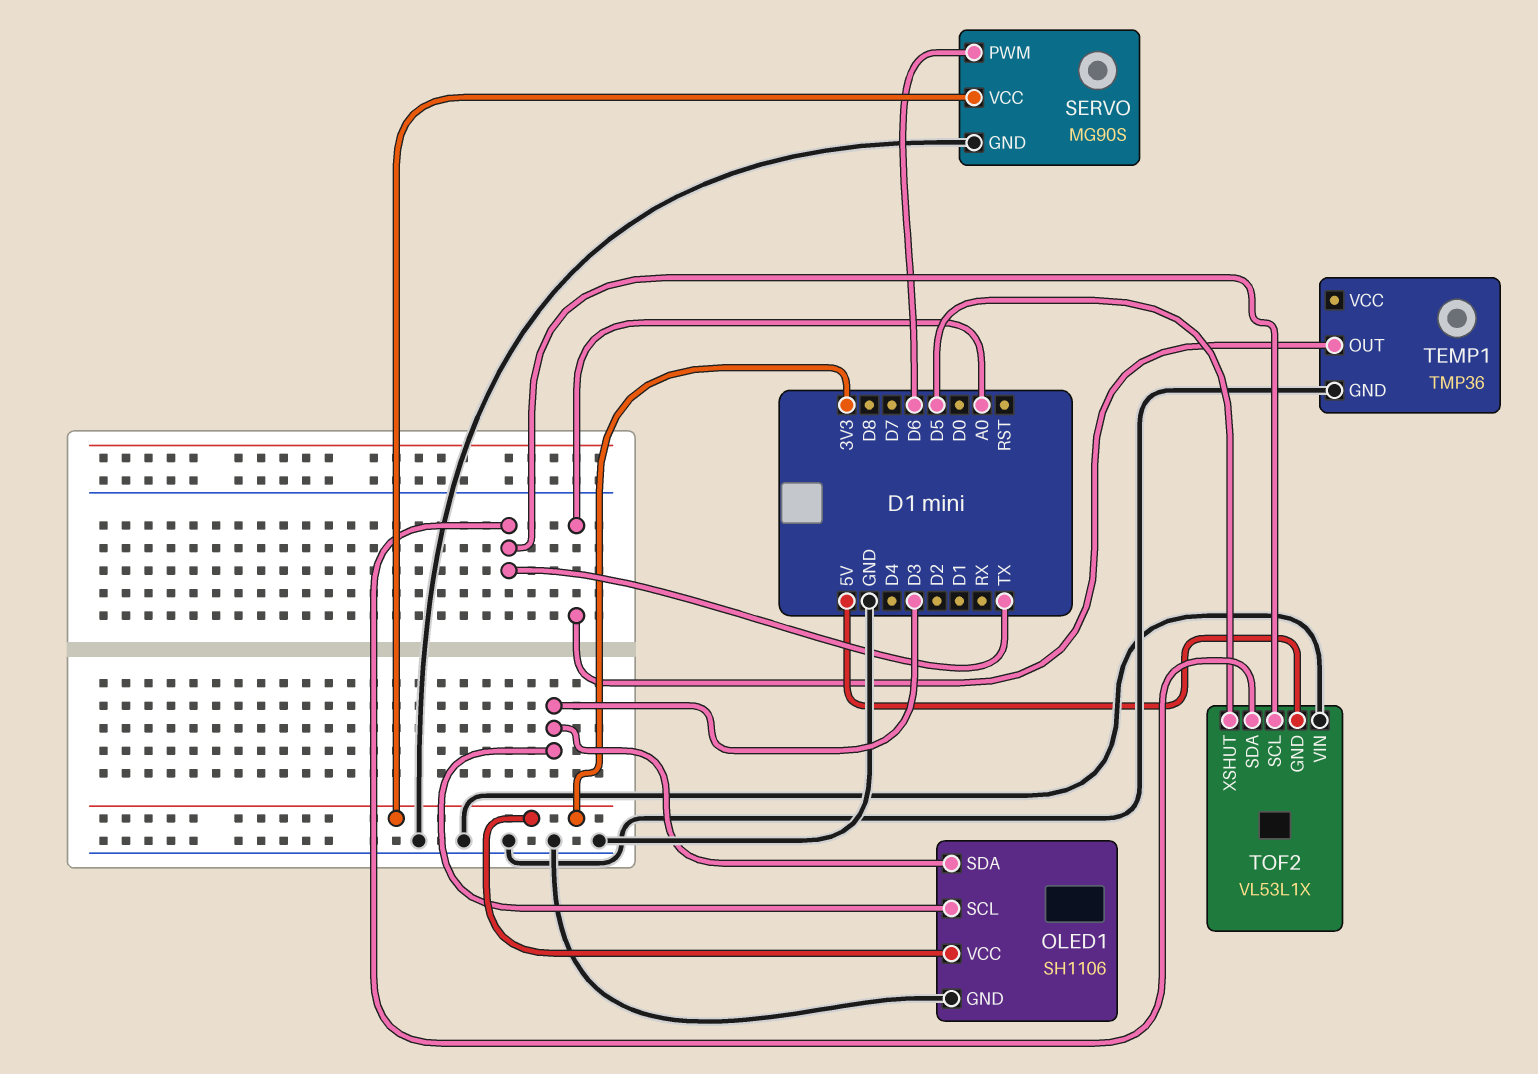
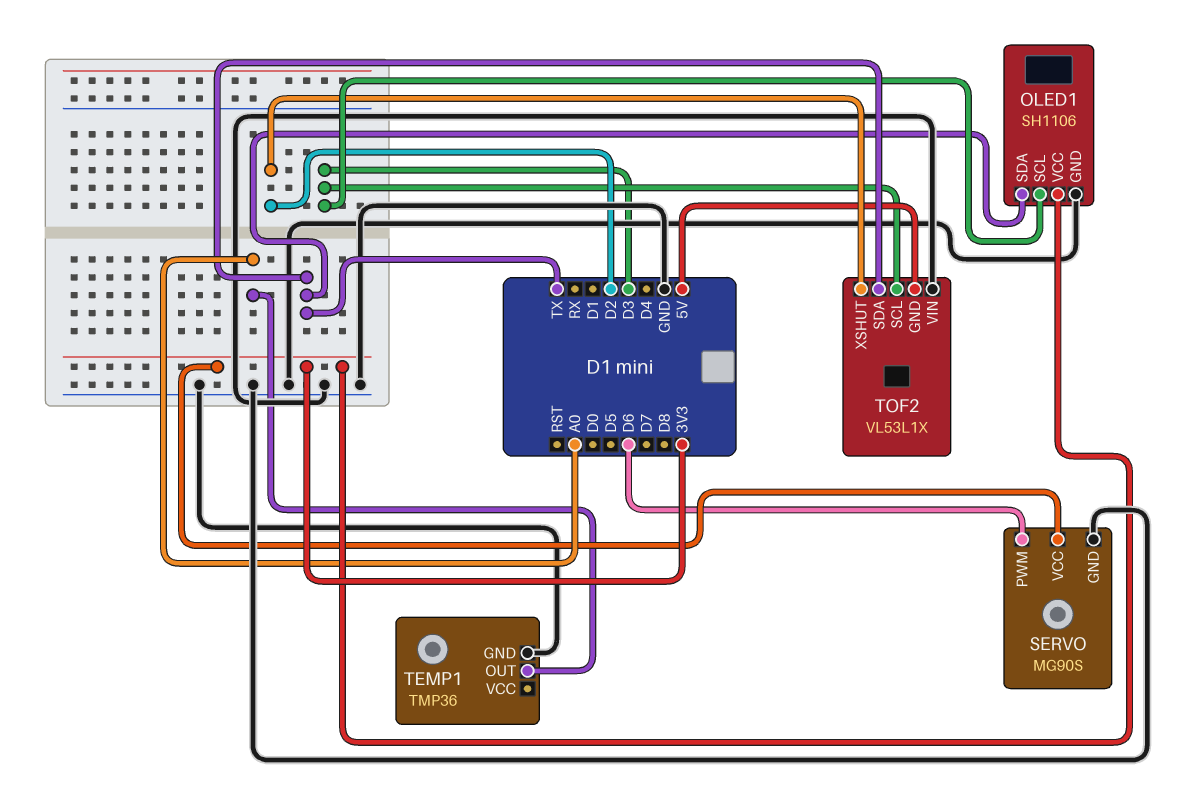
OLED1 pin SDA: D3 -> TX
TOF2 pin SCL: TX -> D3
TOF2 pin XSHUT: D5 -> D2

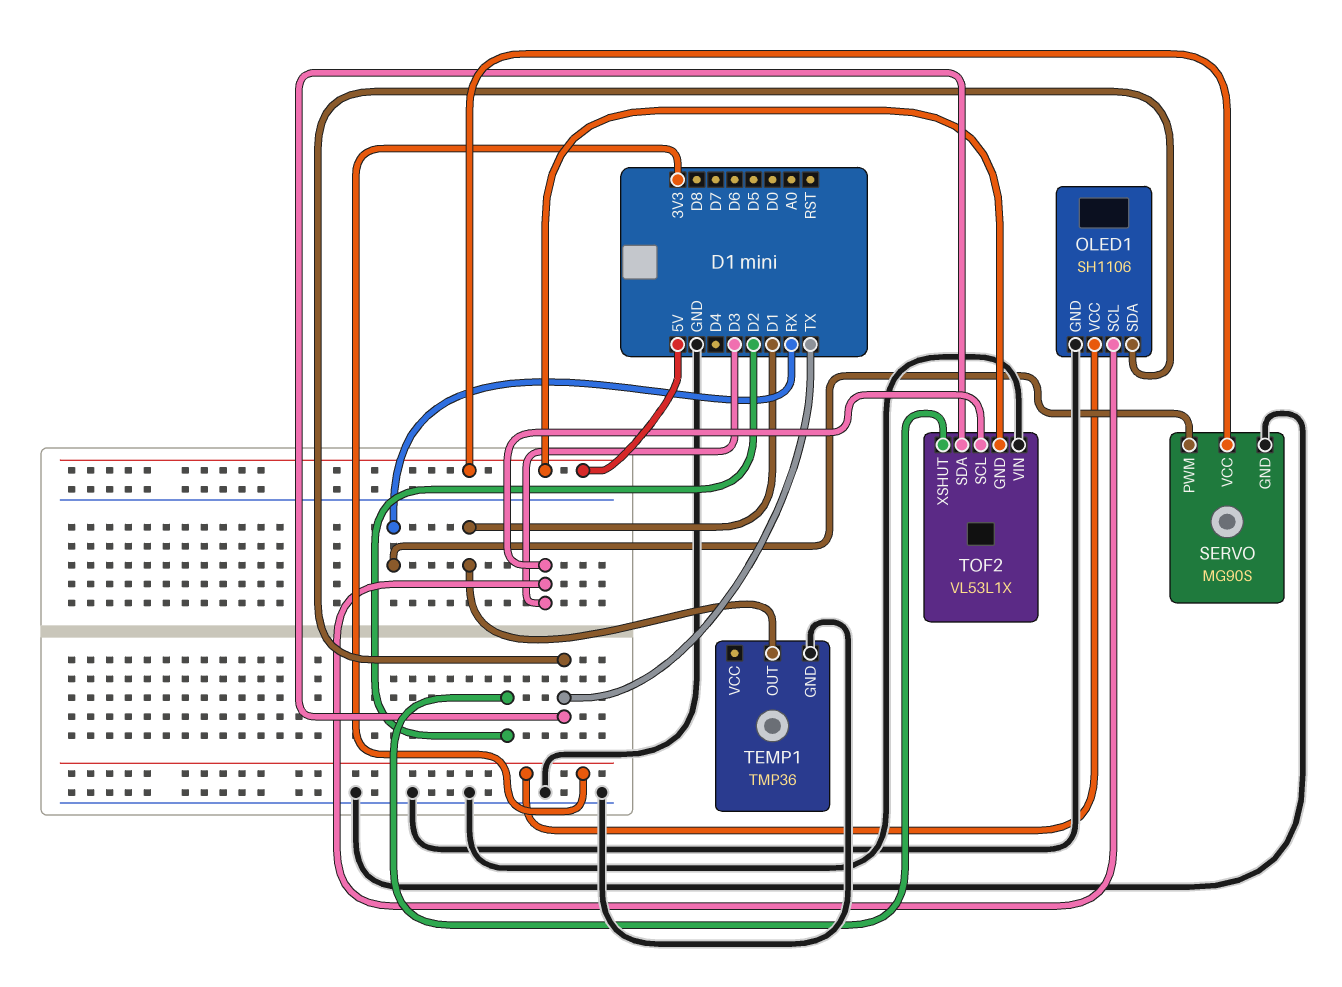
SERVO pin PWM: D6 -> RX
SERVO pin VCC: 3V3 -> 5V
TEMP1 pin OUT: A0 -> D1

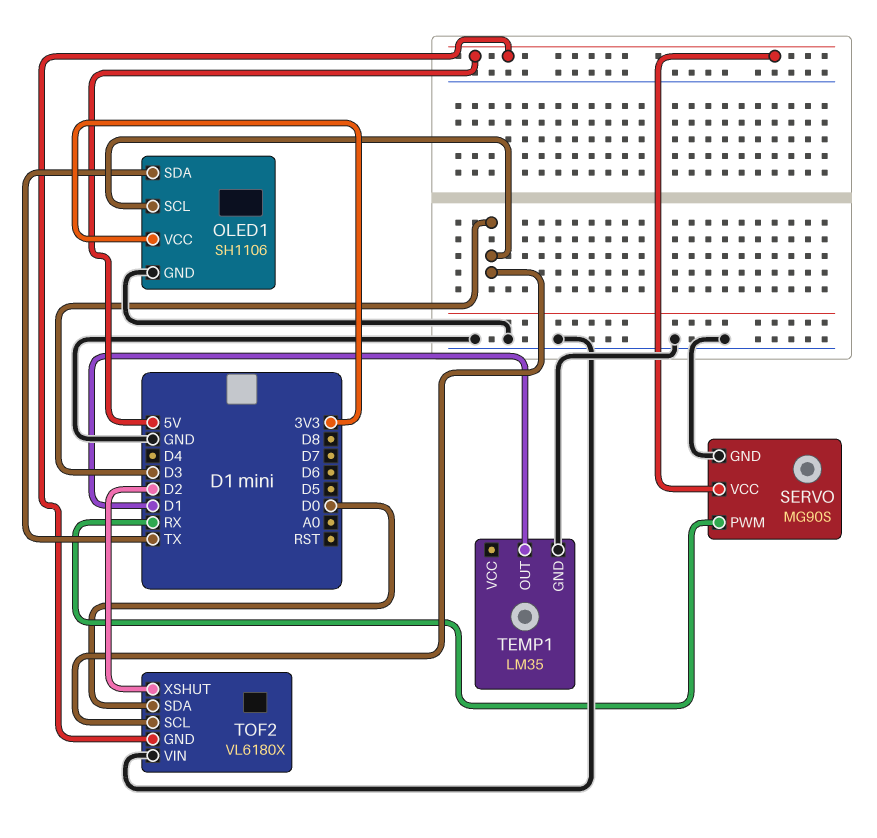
TEMP1: TMP36 -> LM35
TOF2: VL53L1X -> VL6180X
TOF2 pin SDA: TX -> D0

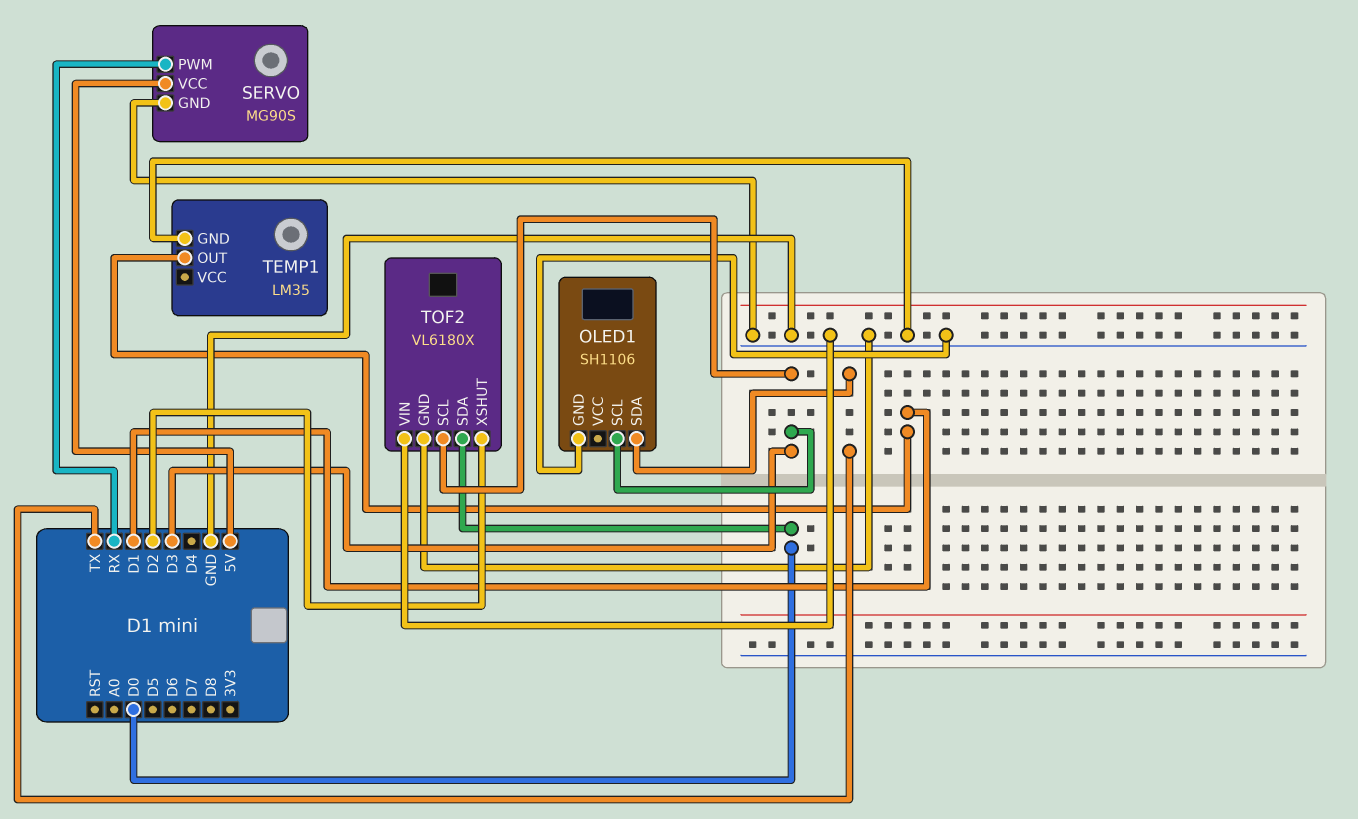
OLED1 pin VCC: 3V3 -> none
TOF2 pin GND: 5V -> GND

